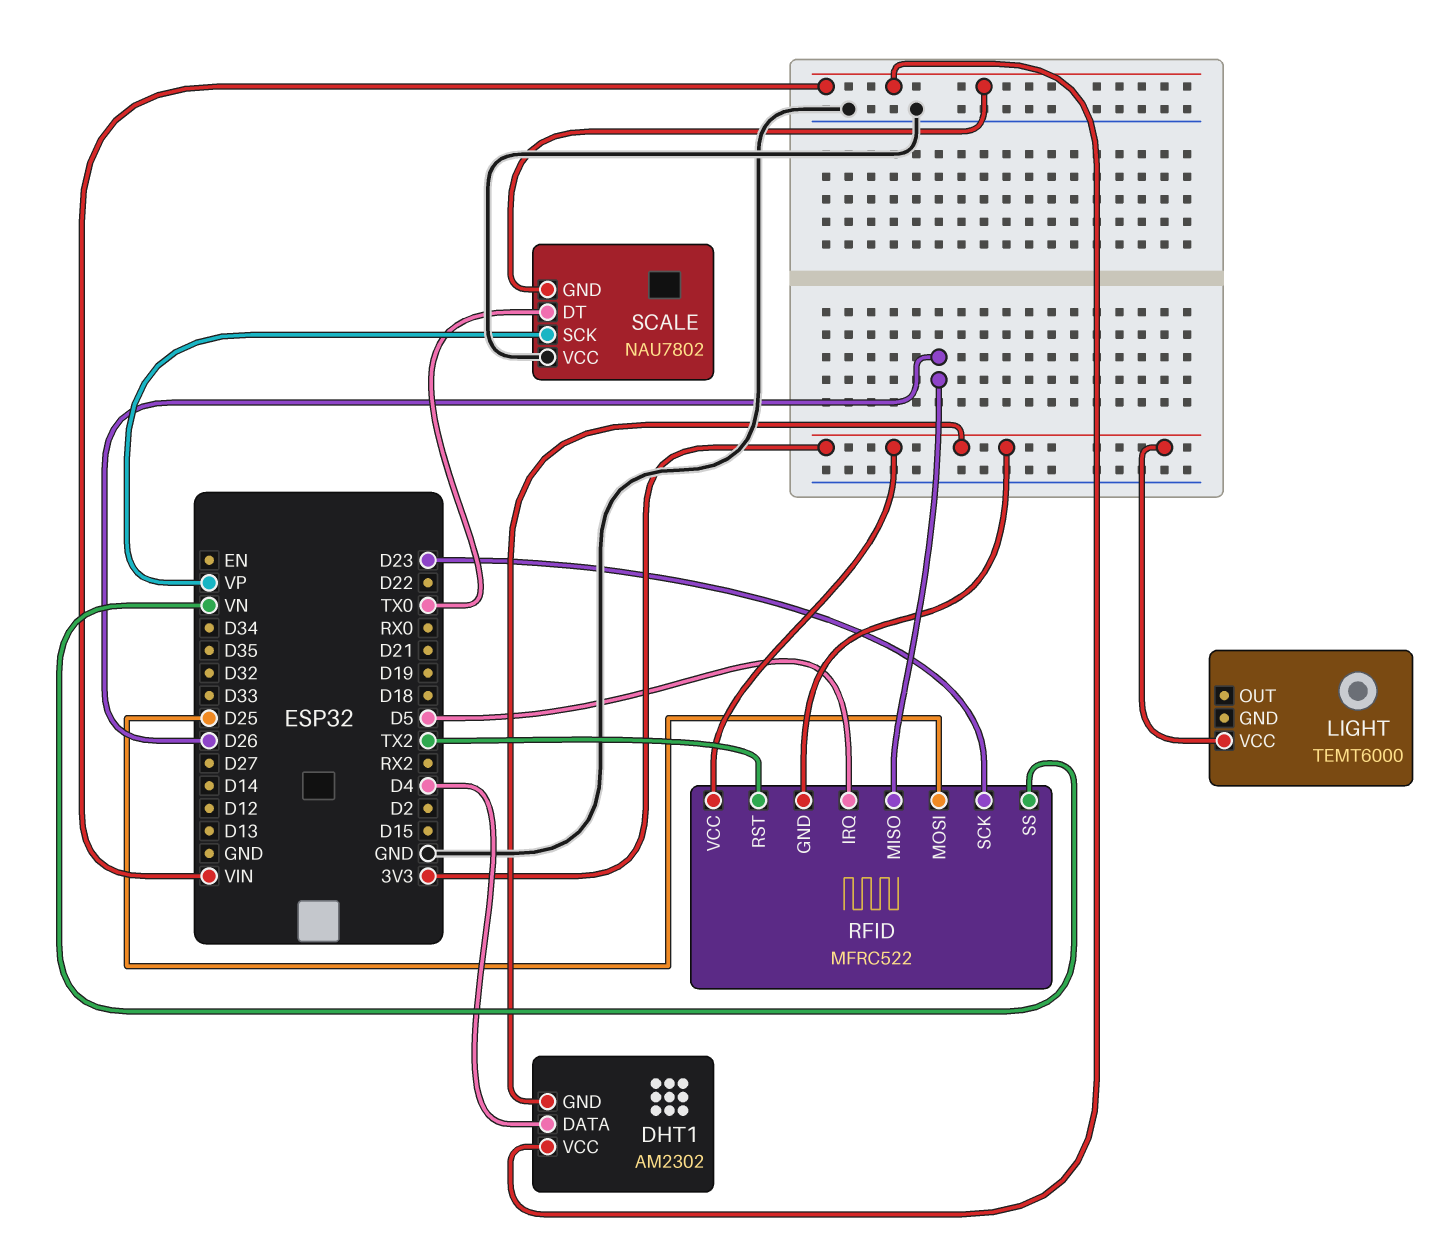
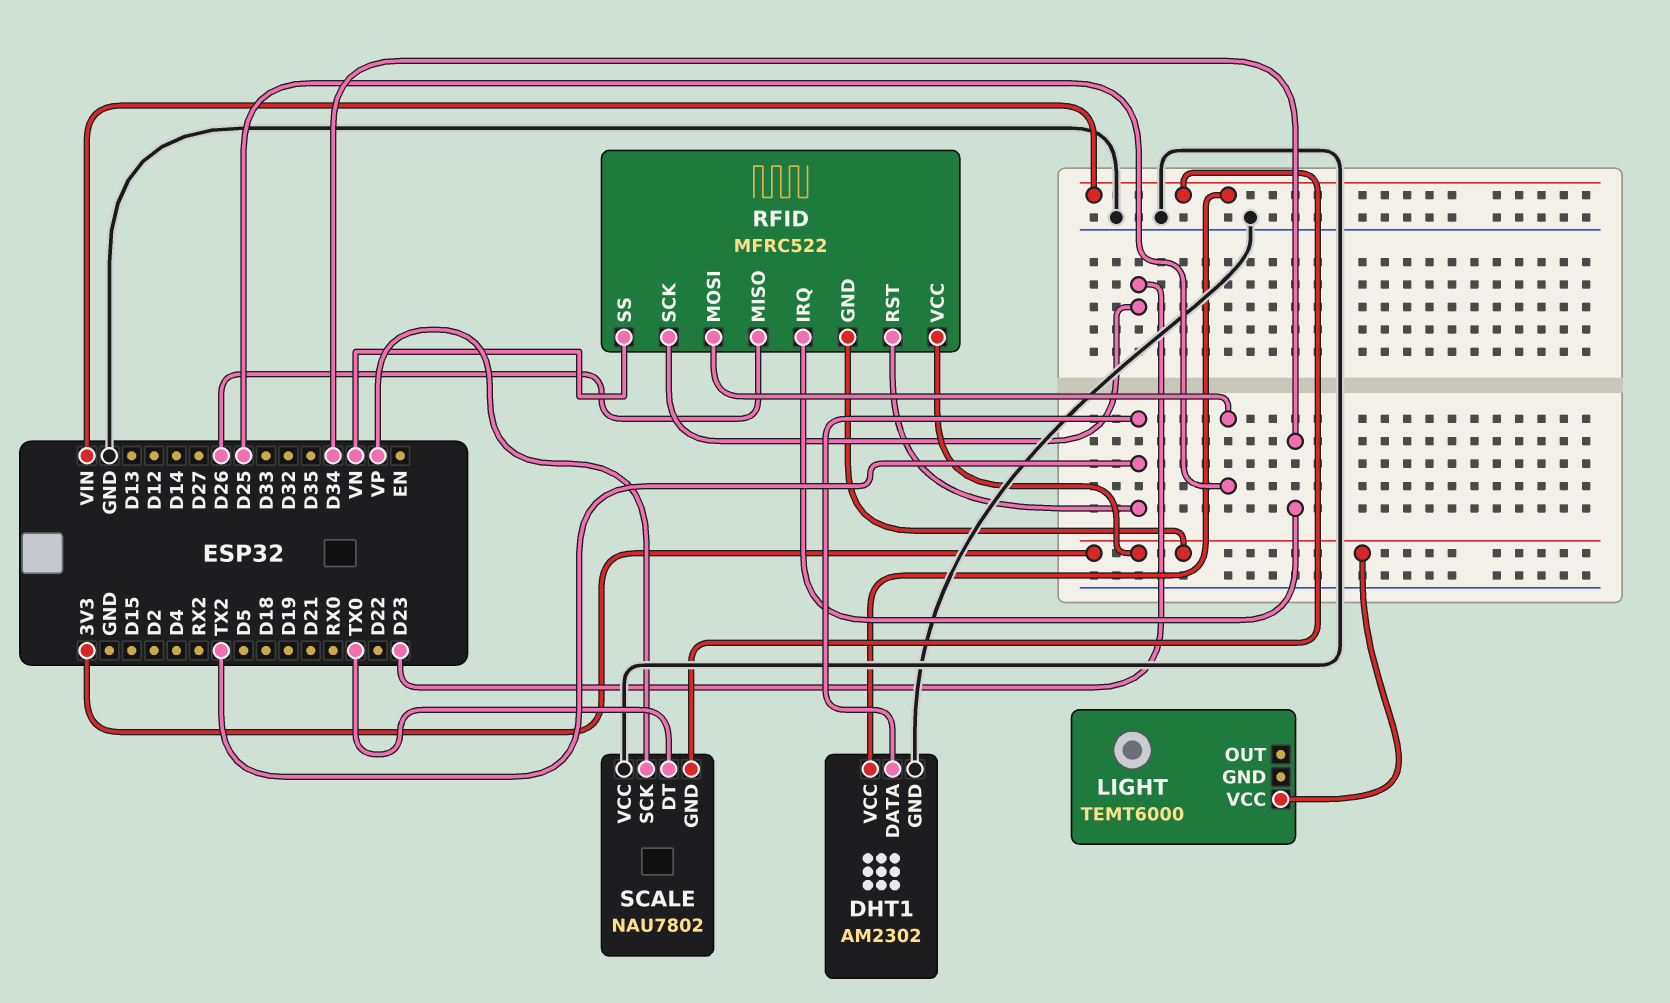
DHT1 pin DATA: D4 -> TX2
DHT1 pin GND: 3V3 -> GND
RFID pin IRQ: D5 -> D34

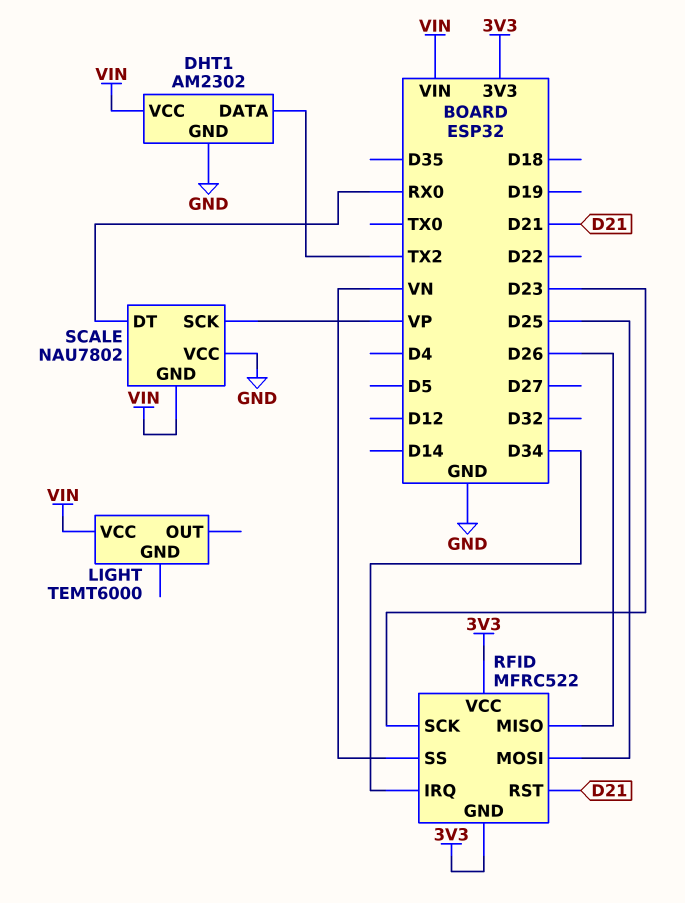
LIGHT pin VCC: 3V3 -> VIN
RFID pin RST: TX2 -> D21
SCALE pin DT: TX0 -> RX0

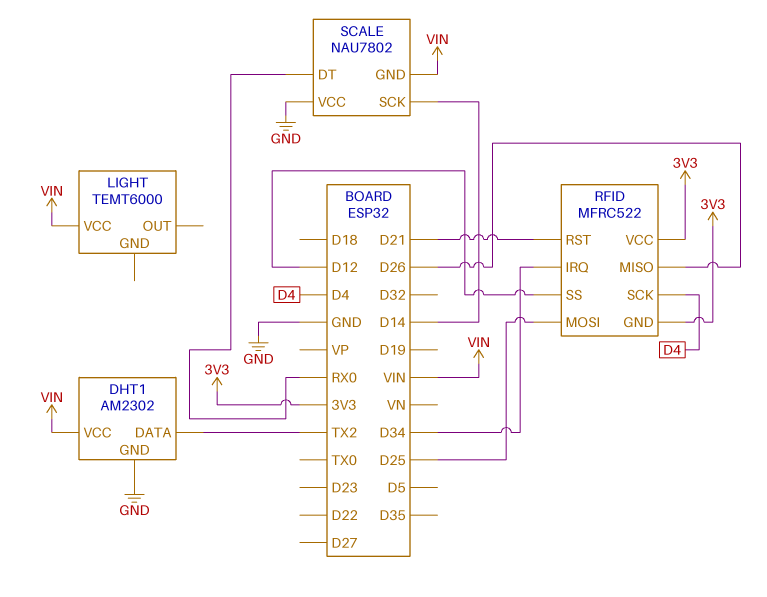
RFID pin SCK: D23 -> D4
RFID pin SS: VN -> D12
SCALE pin SCK: VP -> D14

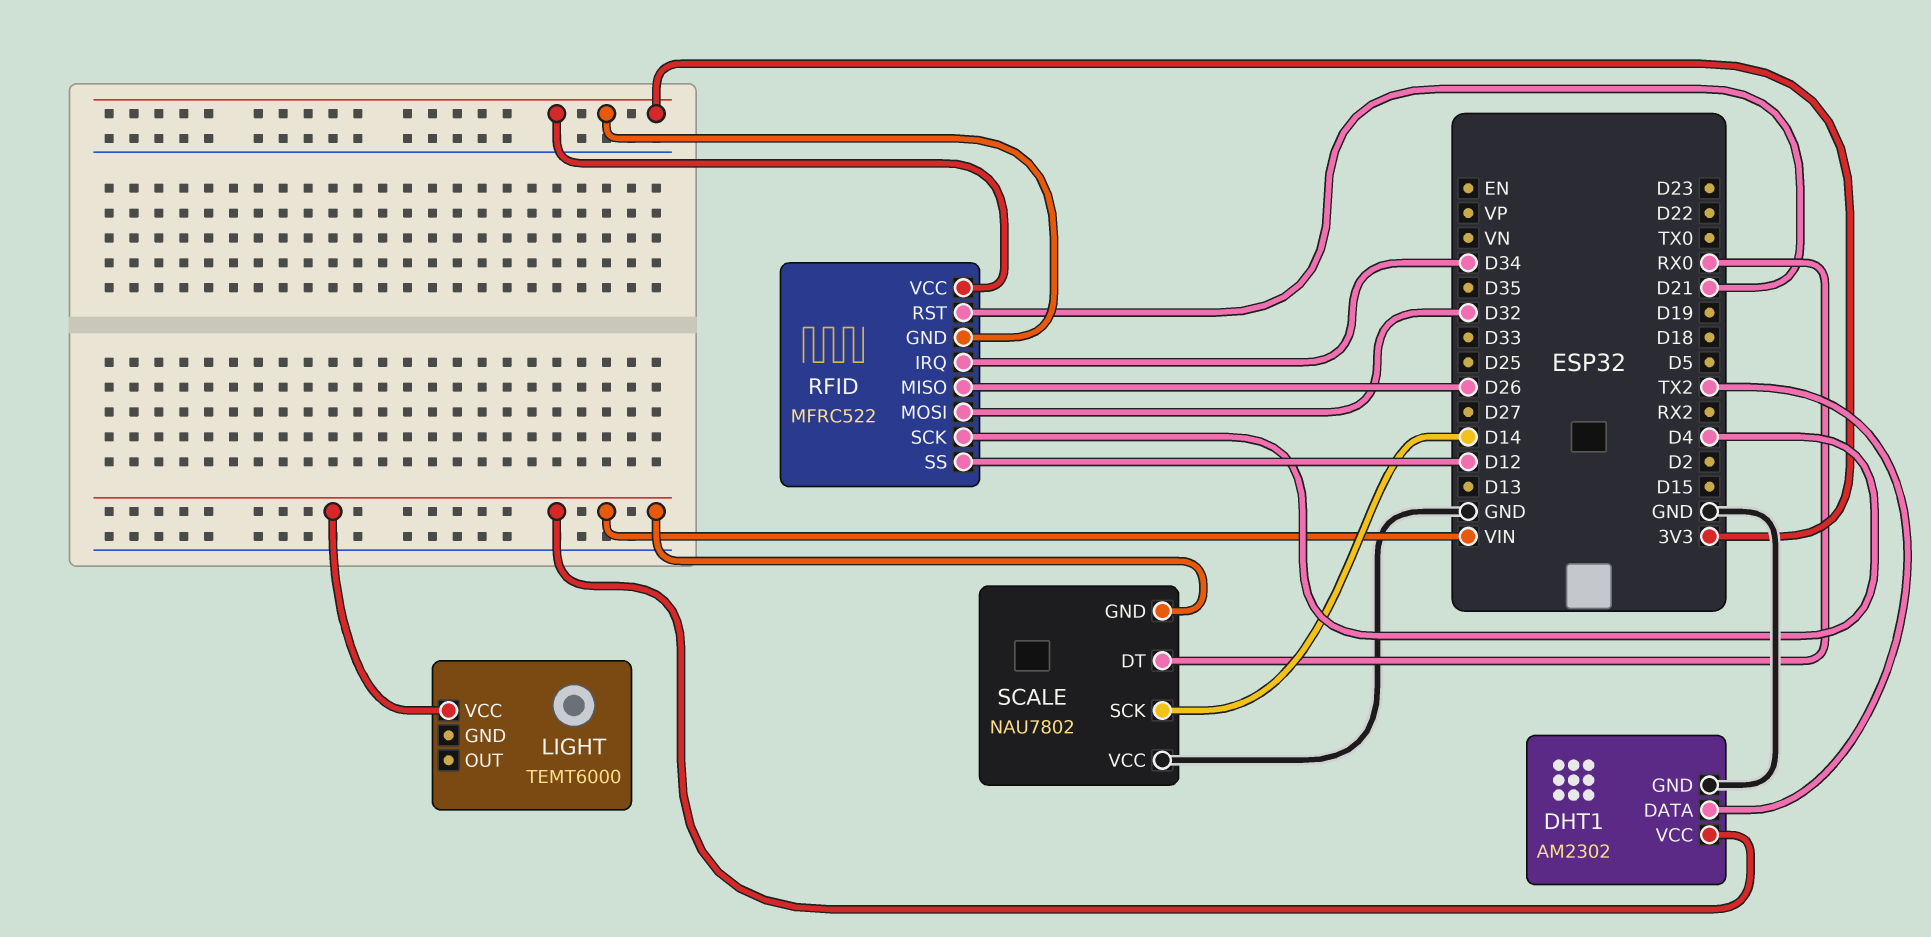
RFID pin MOSI: D25 -> D32

